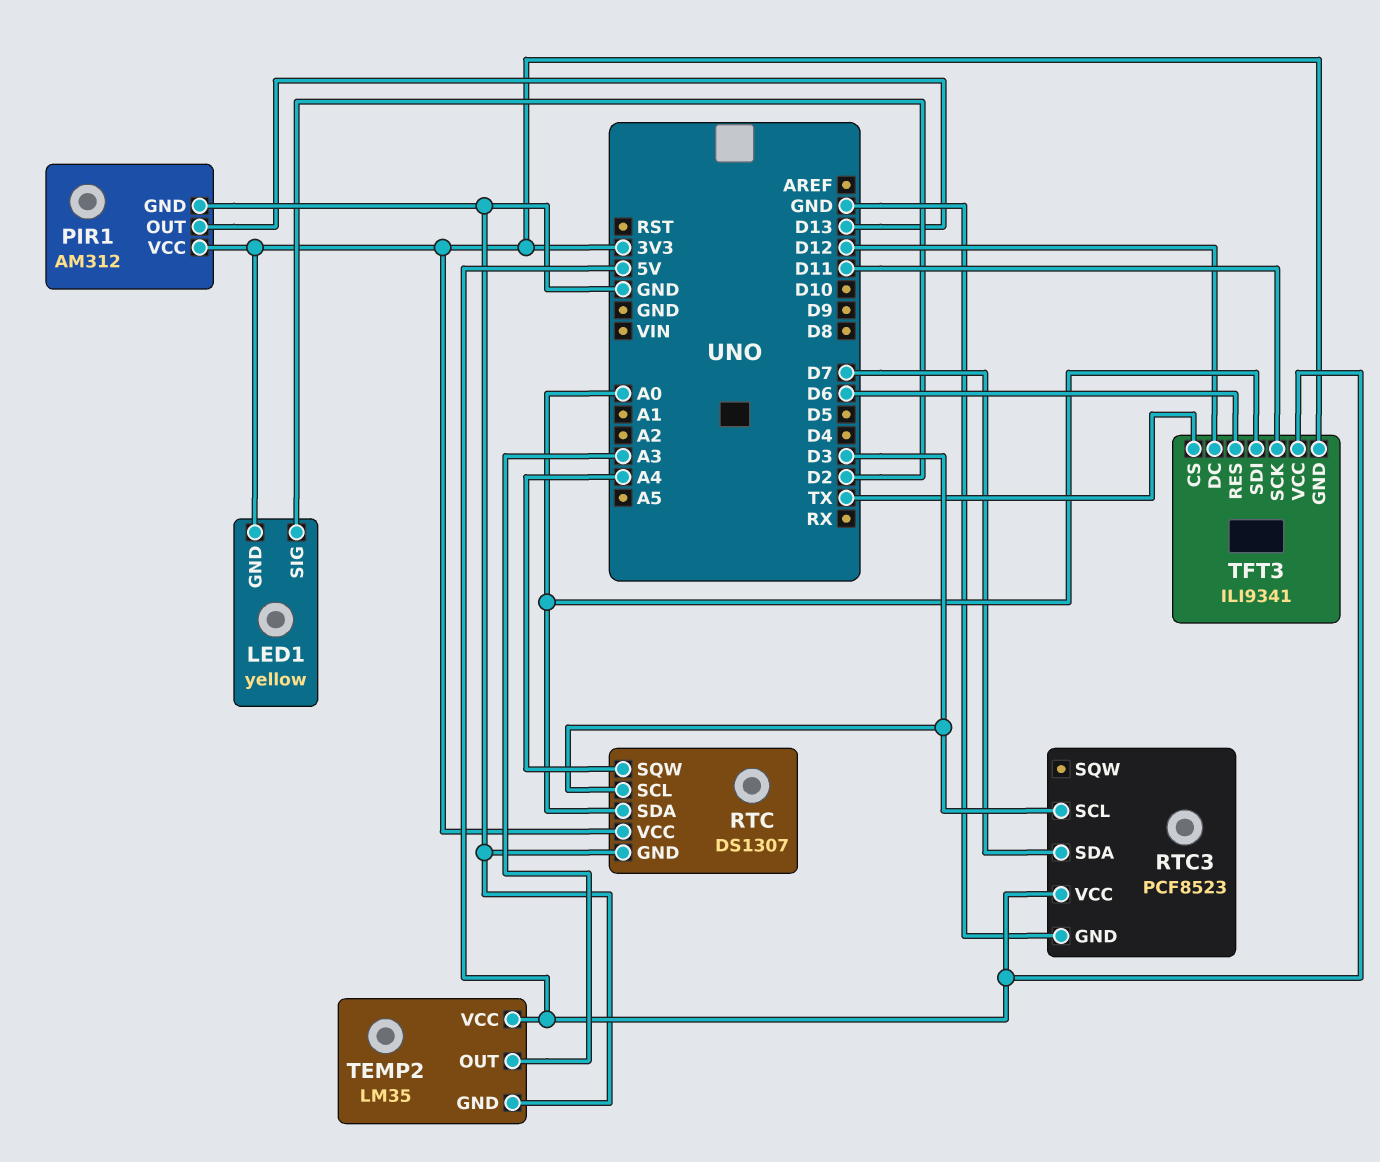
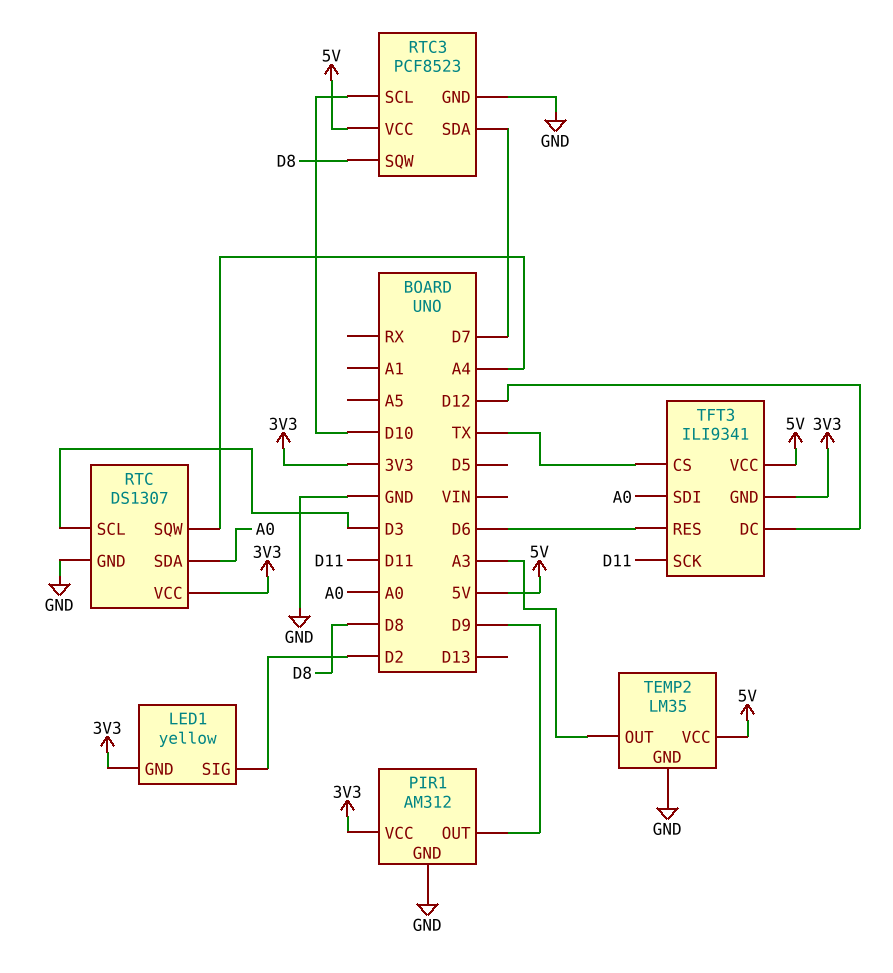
PIR1 pin OUT: D13 -> D9
RTC3 pin SCL: D3 -> D10
RTC3 pin SQW: none -> D8

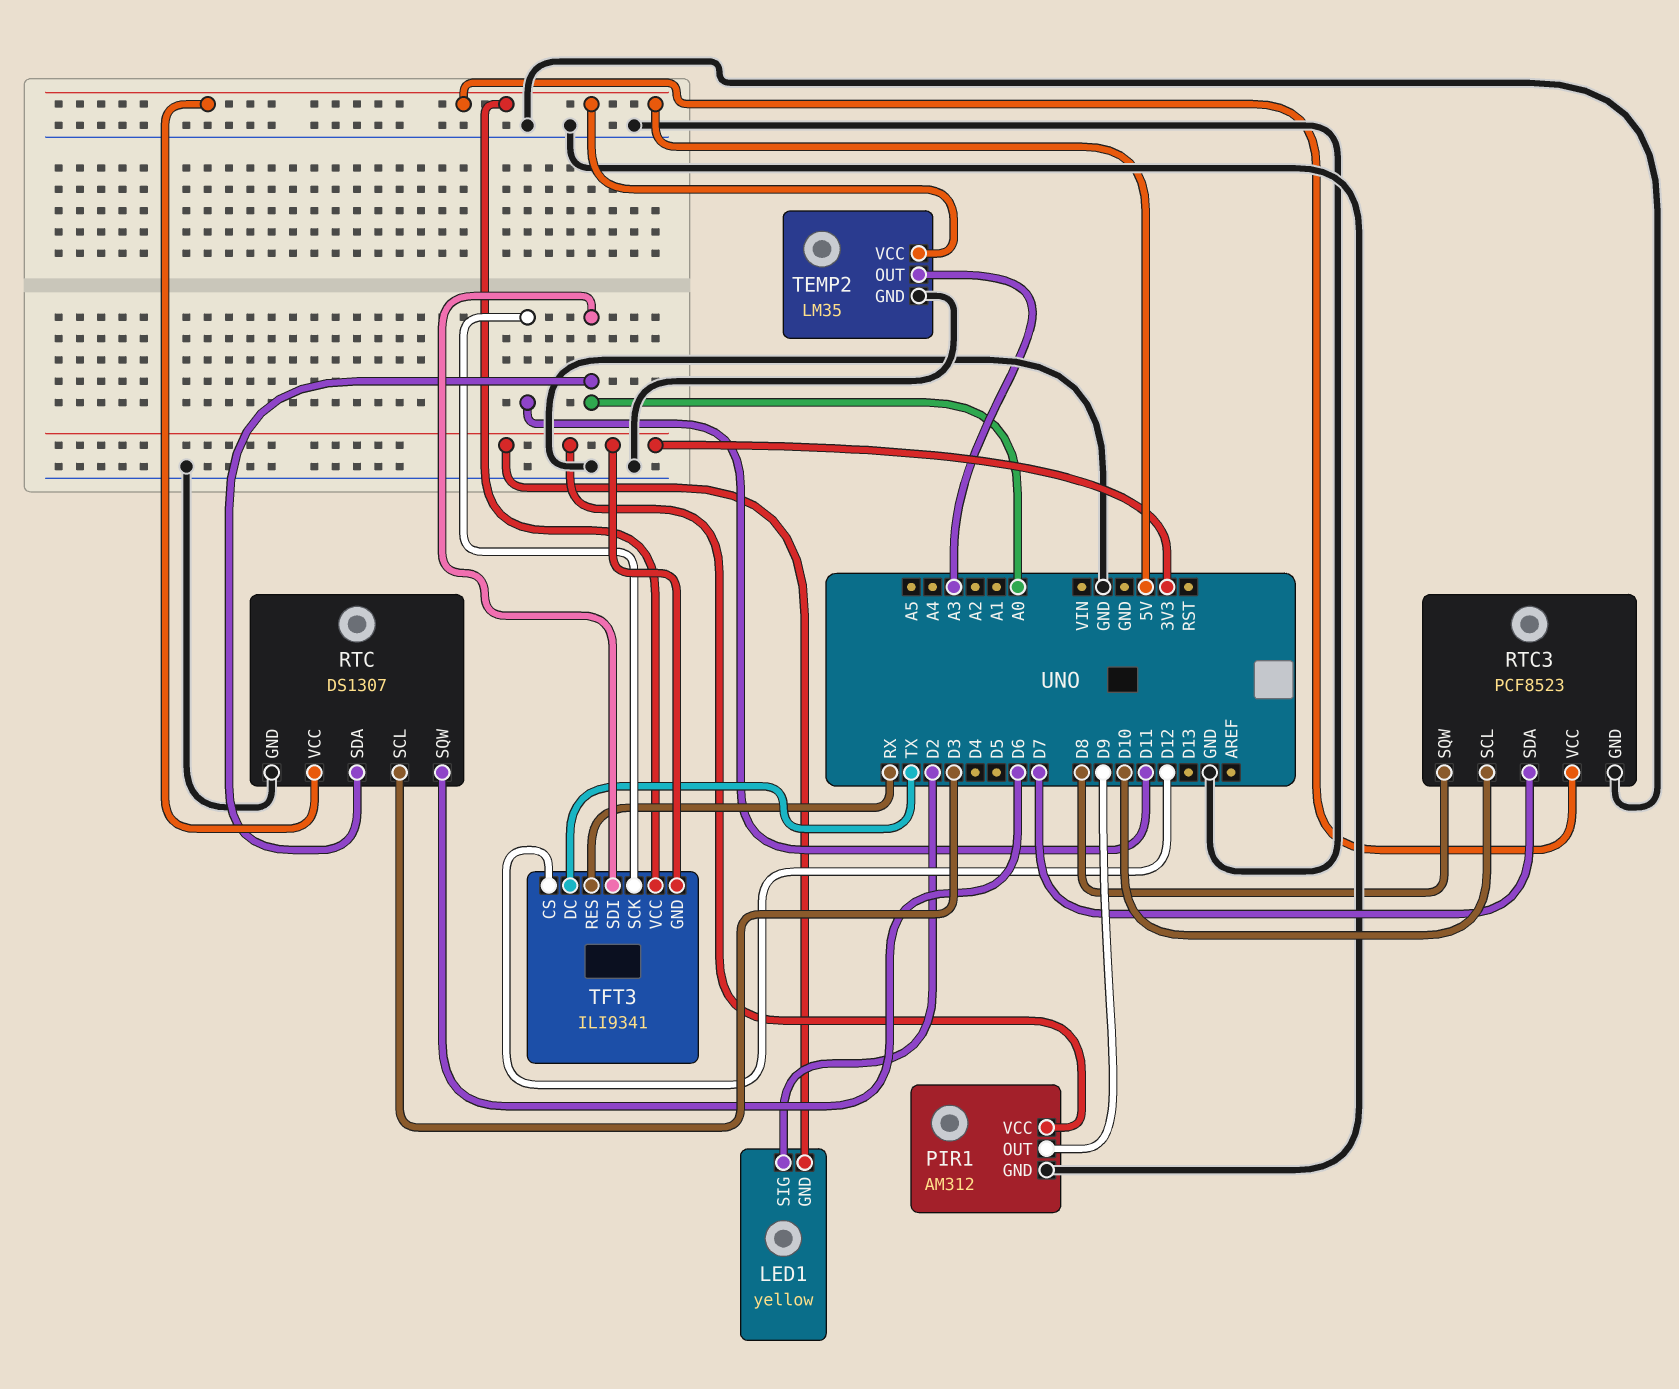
RTC pin SQW: A4 -> D6
RTC pin VCC: 3V3 -> 5V
TFT3 pin CS: TX -> D12
TFT3 pin DC: D12 -> TX
TFT3 pin RES: D6 -> RX

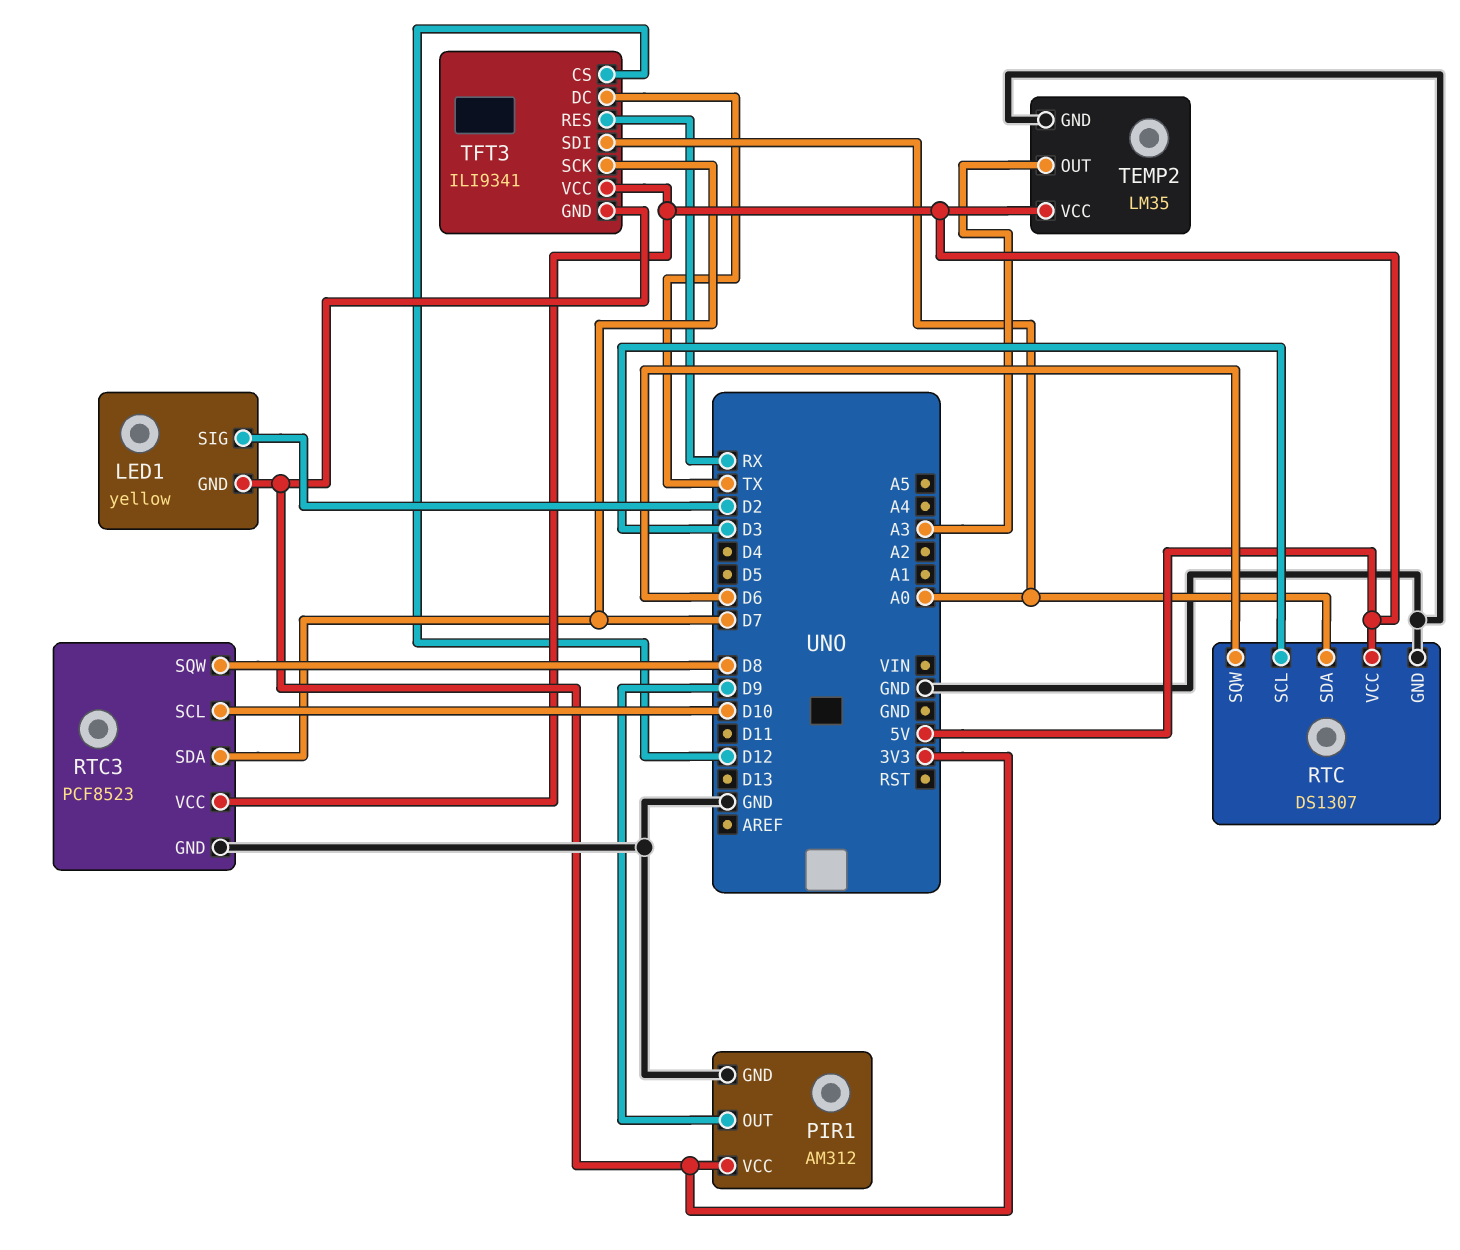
TFT3 pin SCK: D11 -> D7

